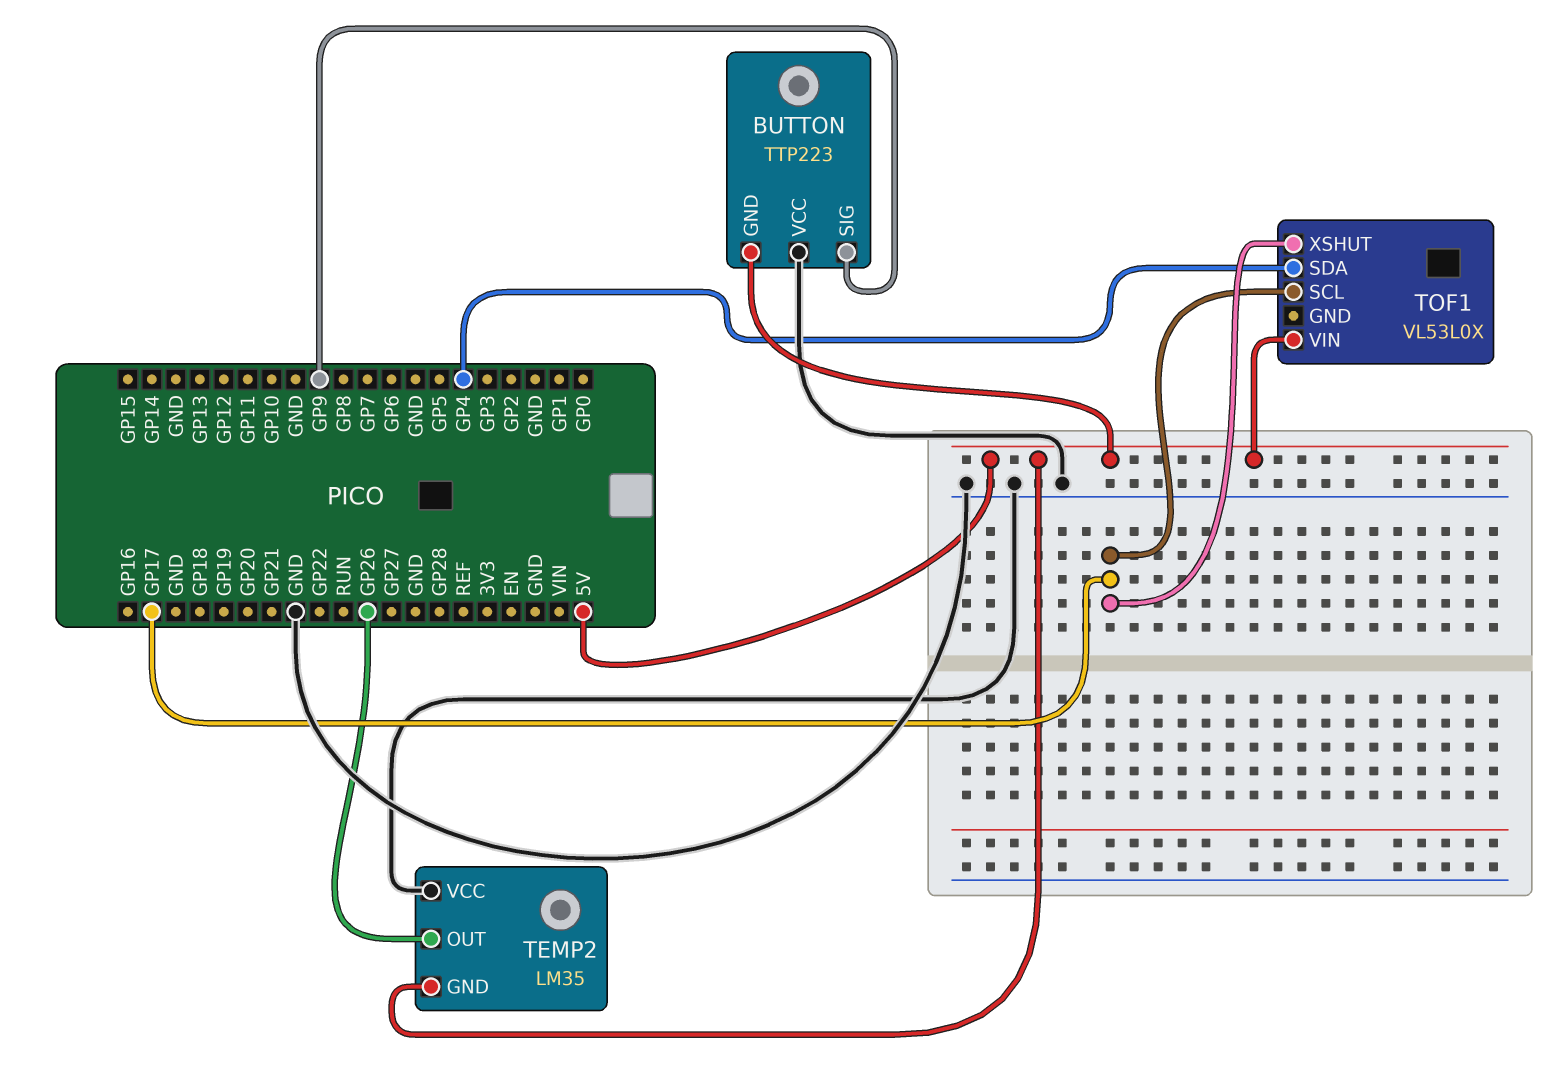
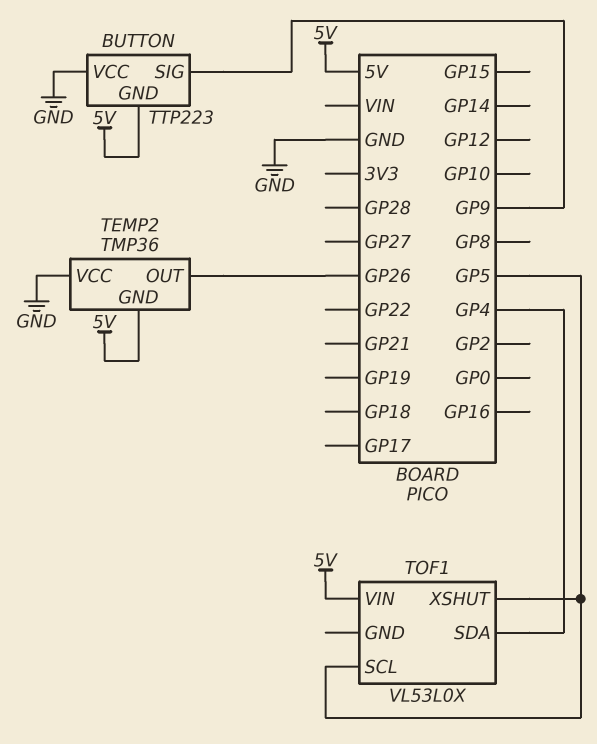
TEMP2: LM35 -> TMP36
TOF1 pin SCL: GP17 -> GP5
TOF1 pin XSHUT: GP17 -> GP5

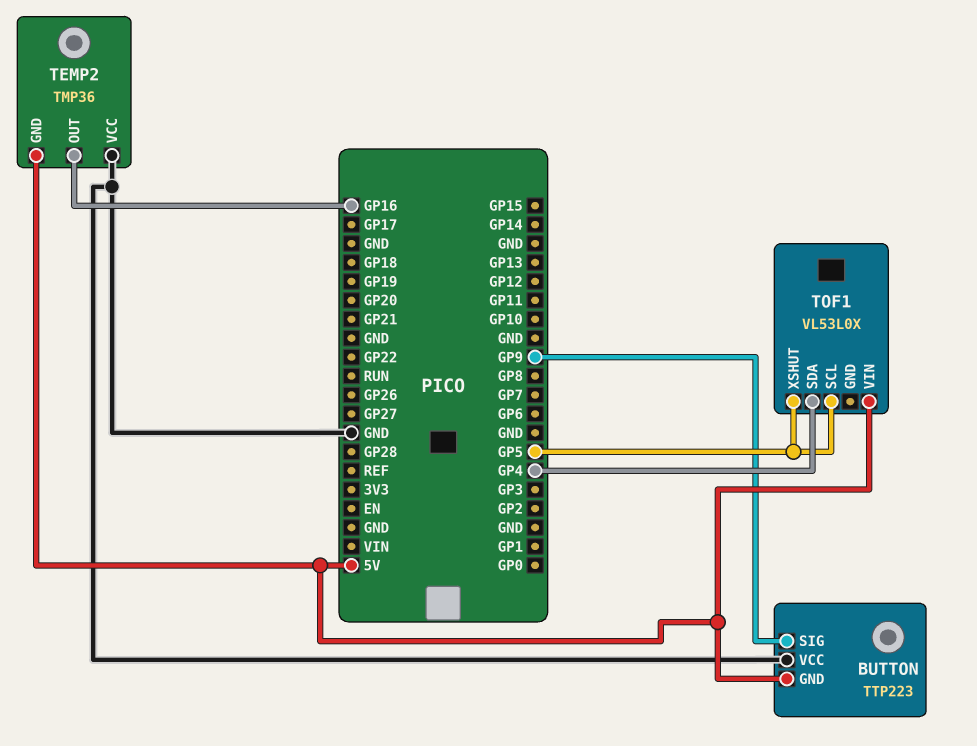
TEMP2 pin OUT: GP26 -> GP16

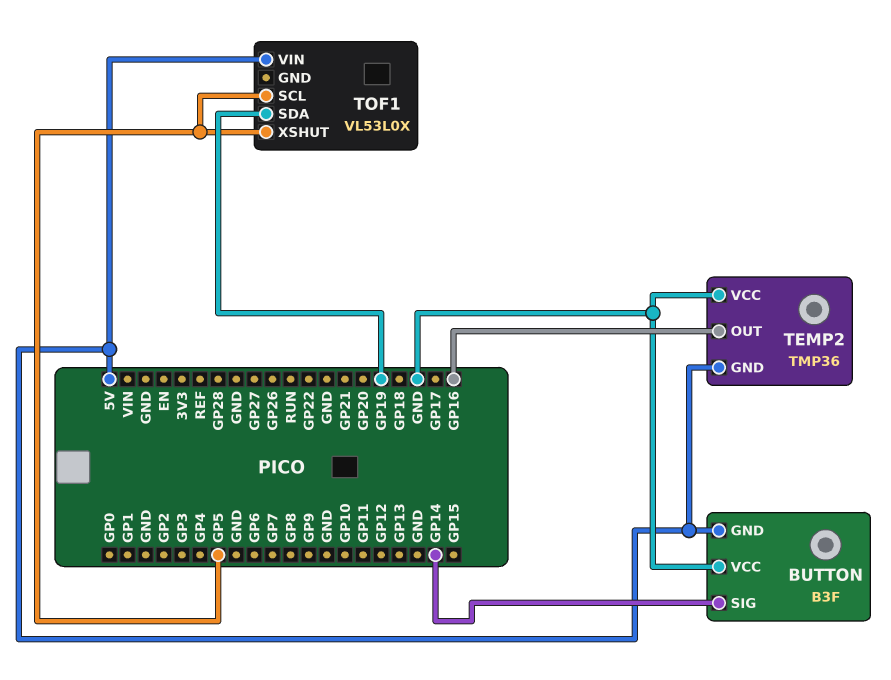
BUTTON: TTP223 -> B3F
BUTTON pin SIG: GP9 -> GP14
TOF1 pin SDA: GP4 -> GP19

